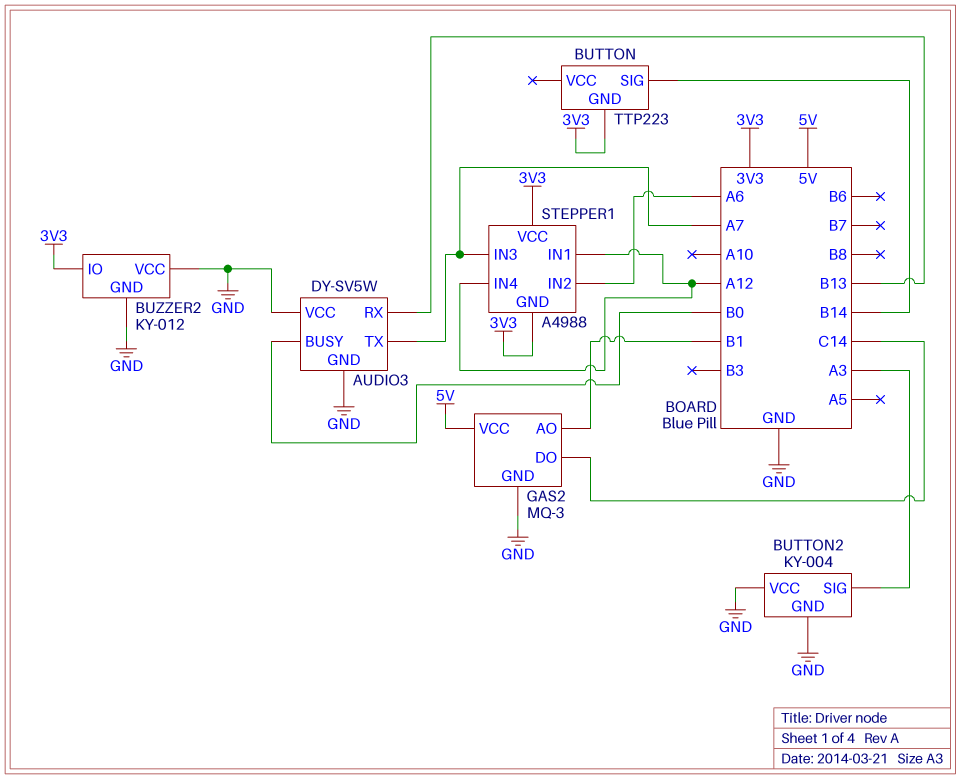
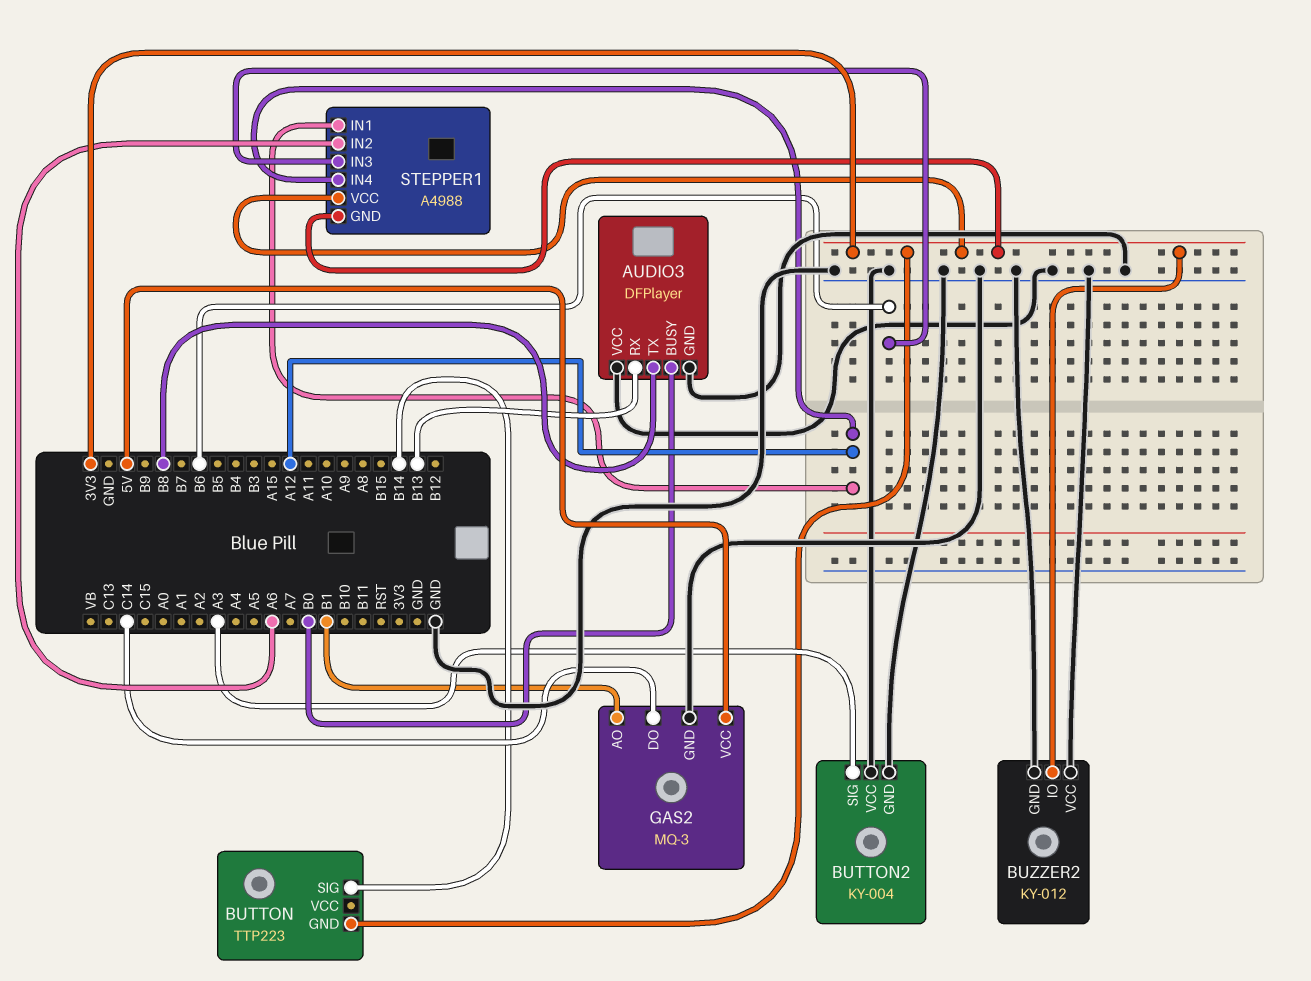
AUDIO3: DY-SV5W -> DFPlayer
AUDIO3 pin TX: A7 -> B8
STEPPER1 pin IN3: A7 -> B6

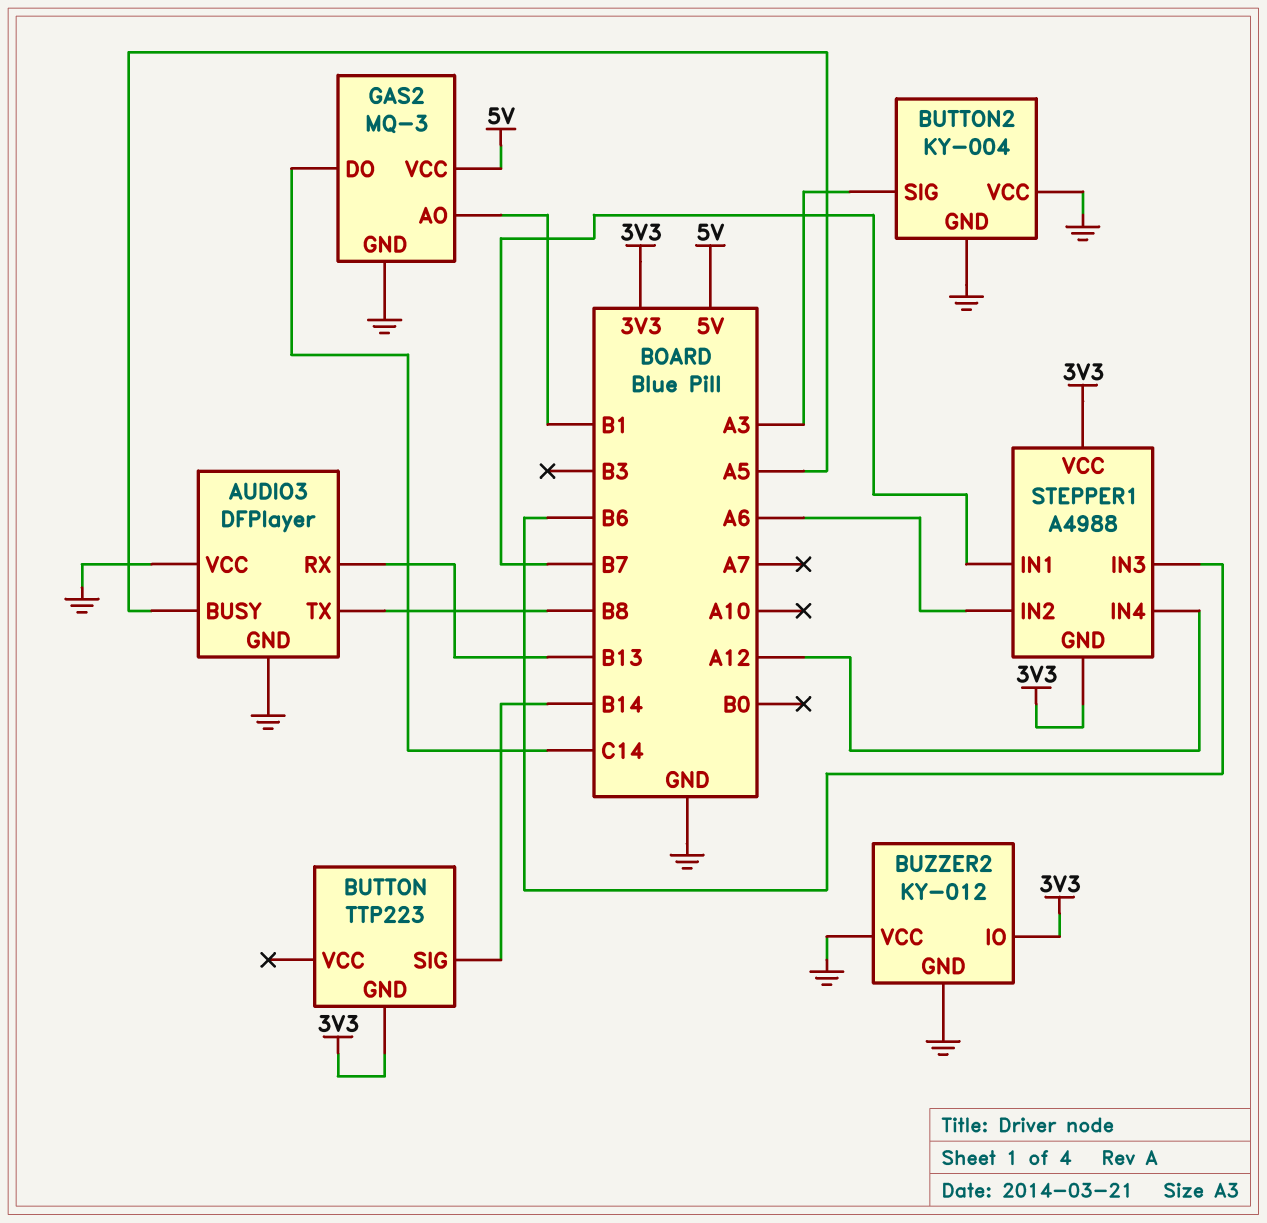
AUDIO3 pin BUSY: B0 -> A5
STEPPER1 pin IN1: A12 -> B7

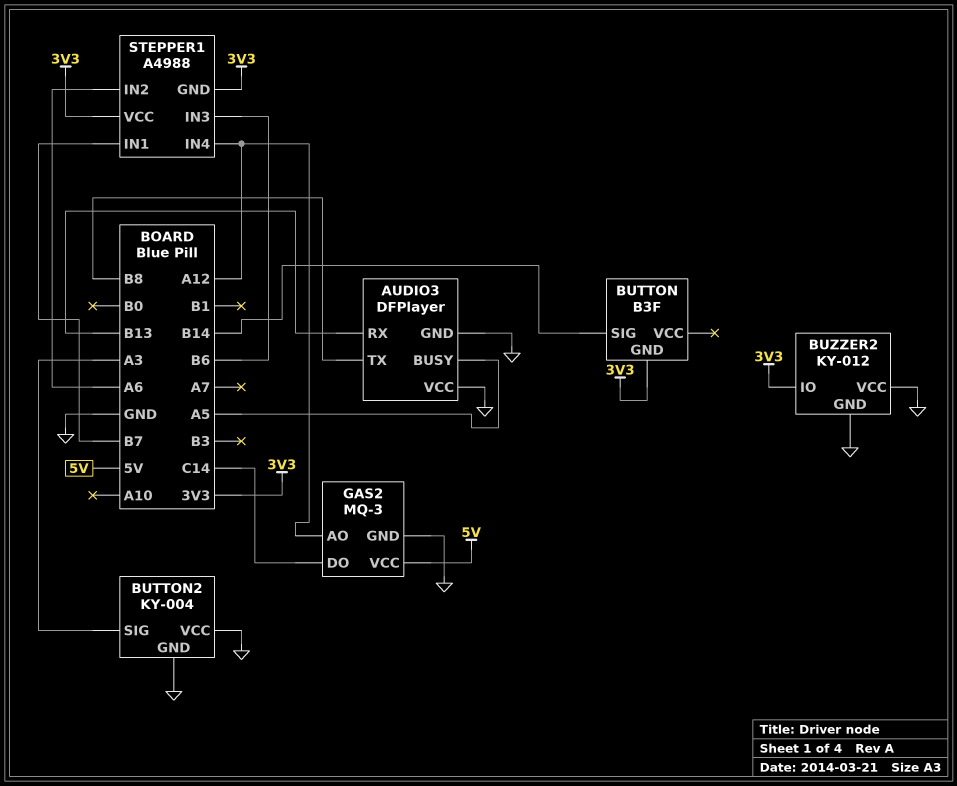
BUTTON: TTP223 -> B3F
GAS2 pin AO: B1 -> A12

